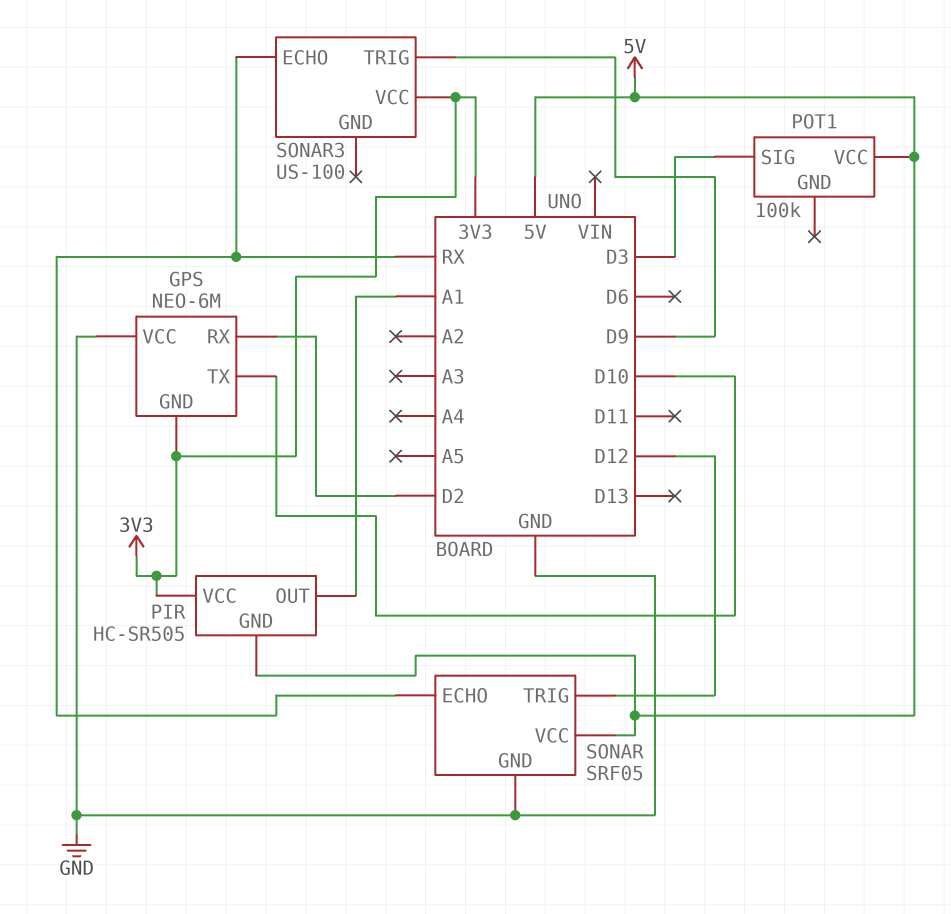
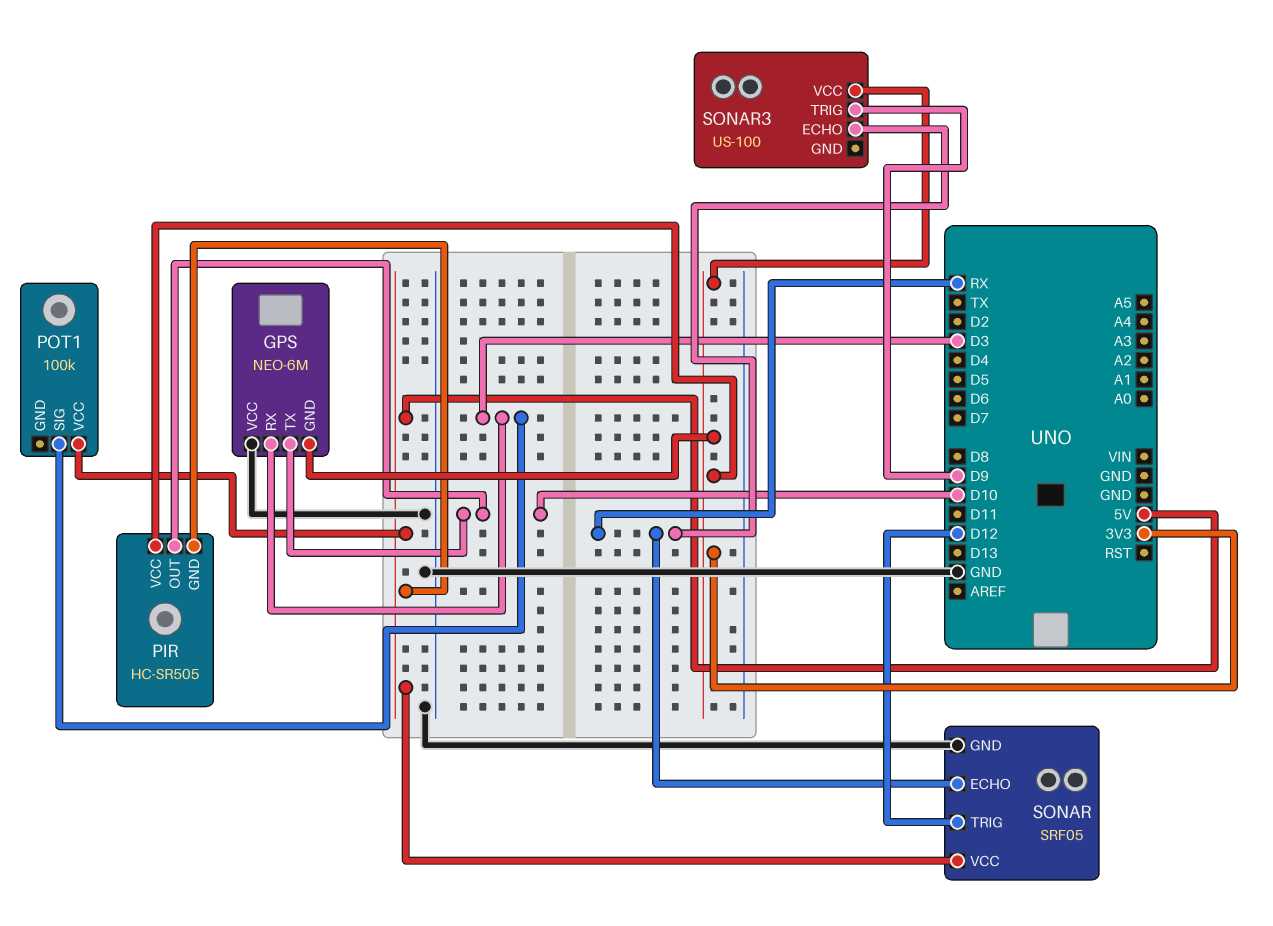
GPS pin RX: D2 -> D3
PIR pin OUT: A1 -> D10

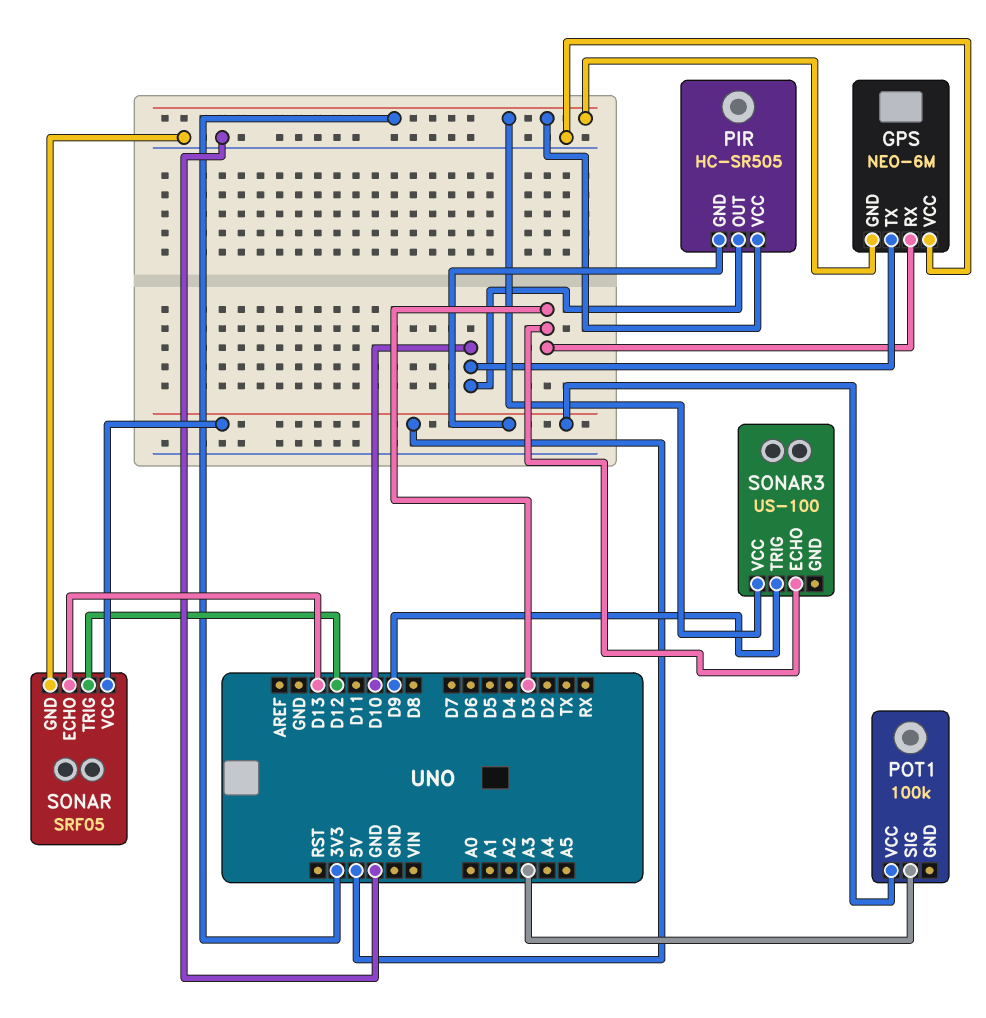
POT1 pin SIG: D3 -> A3
SONAR pin ECHO: RX -> D13
SONAR3 pin ECHO: RX -> D3

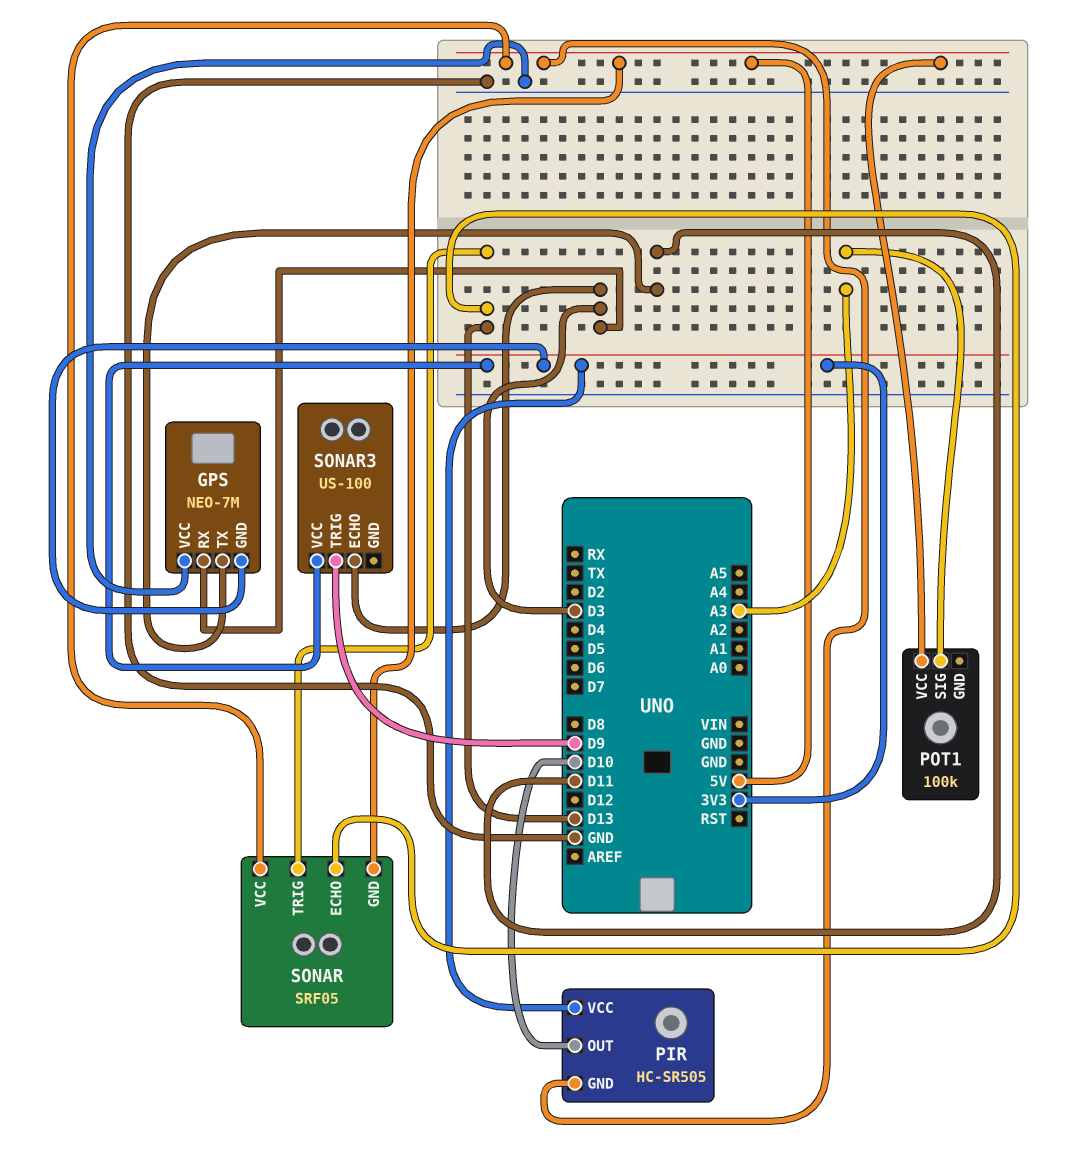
GPS: NEO-6M -> NEO-7M
GPS pin TX: D10 -> D11
SONAR pin GND: GND -> 5V
SONAR pin TRIG: D12 -> D13

